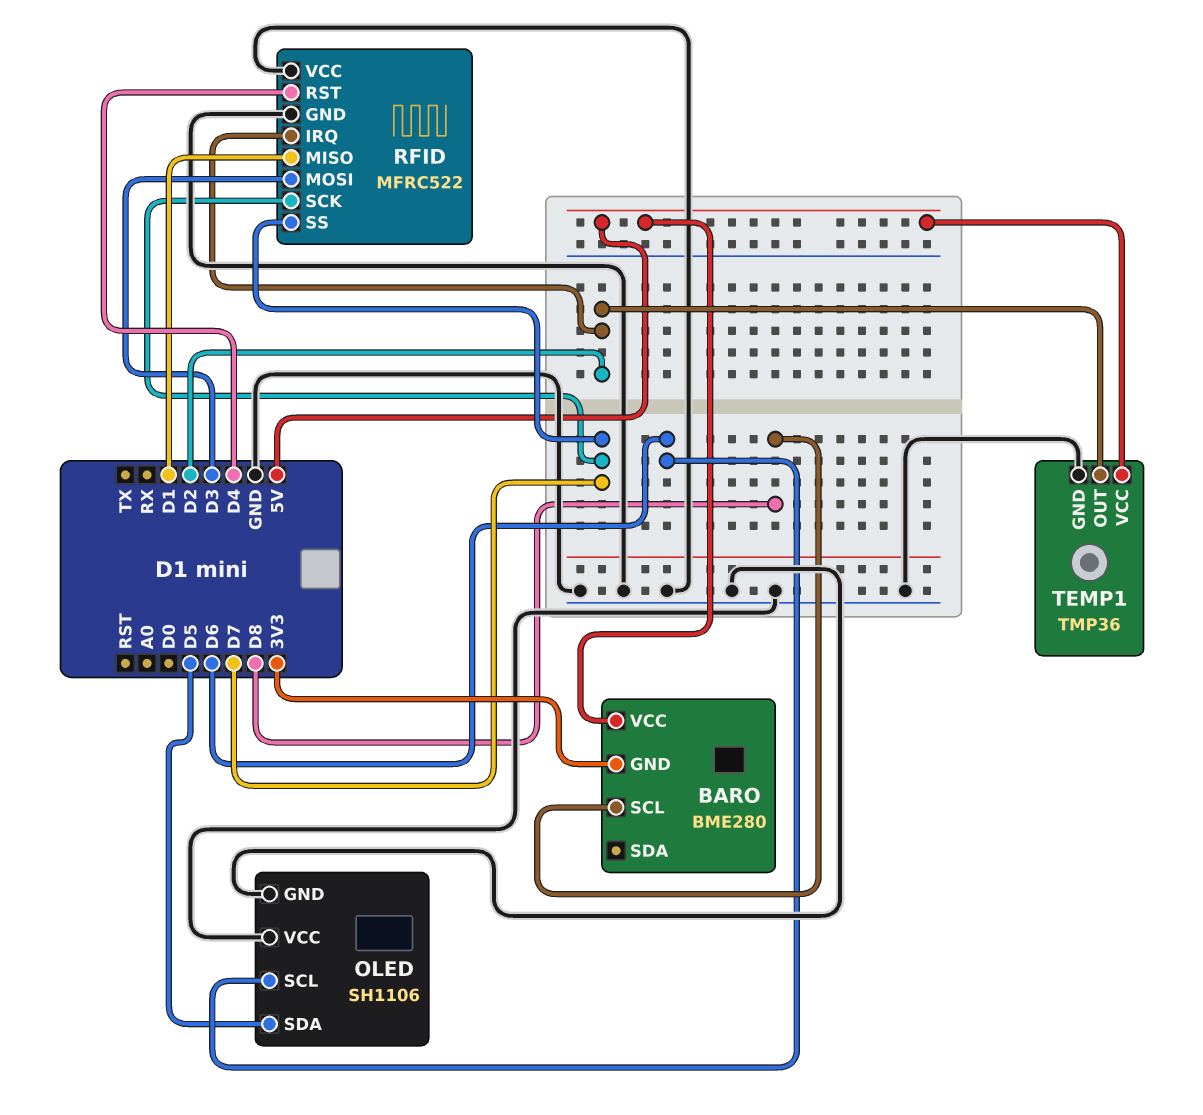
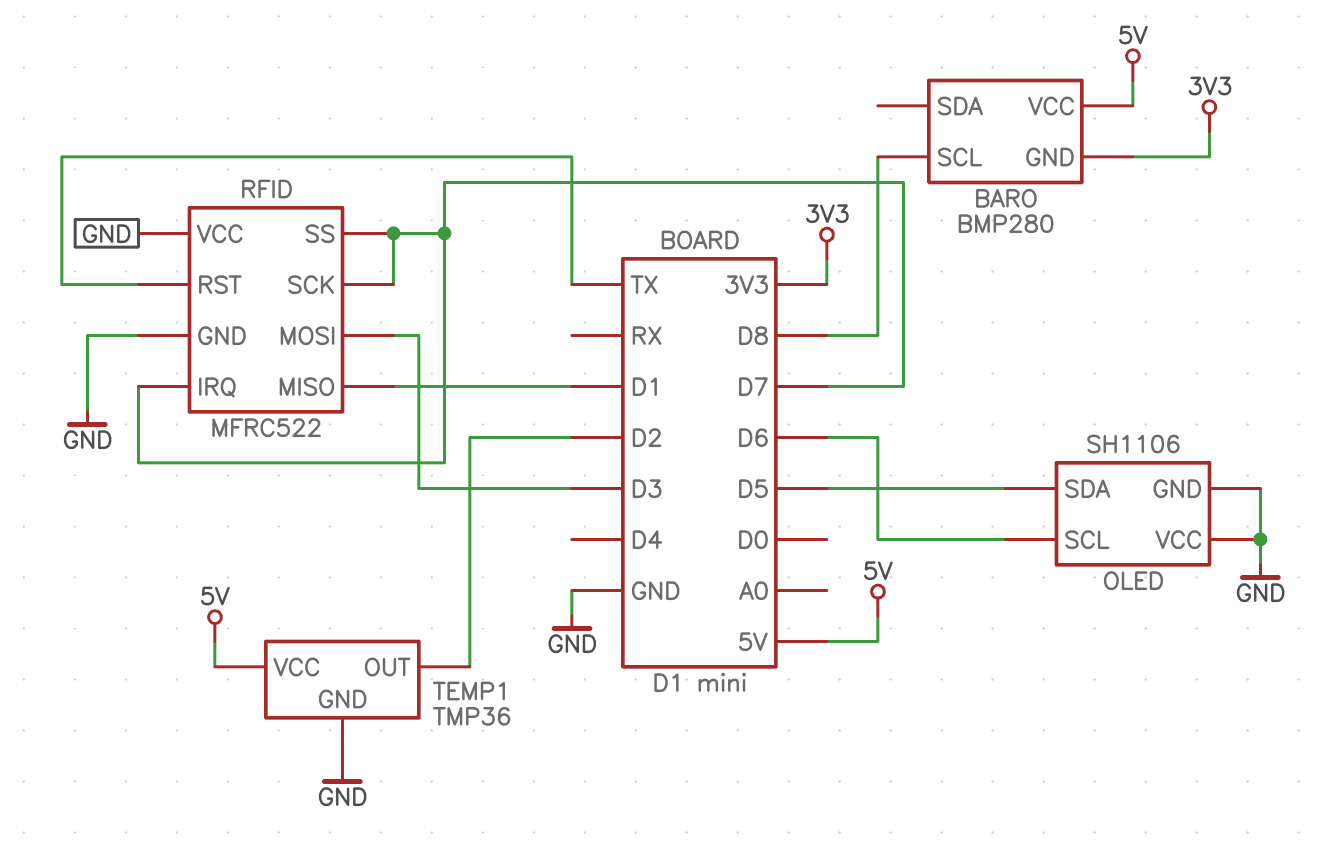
BARO: BME280 -> BMP280
RFID pin IRQ: D2 -> D7
RFID pin RST: D4 -> TX

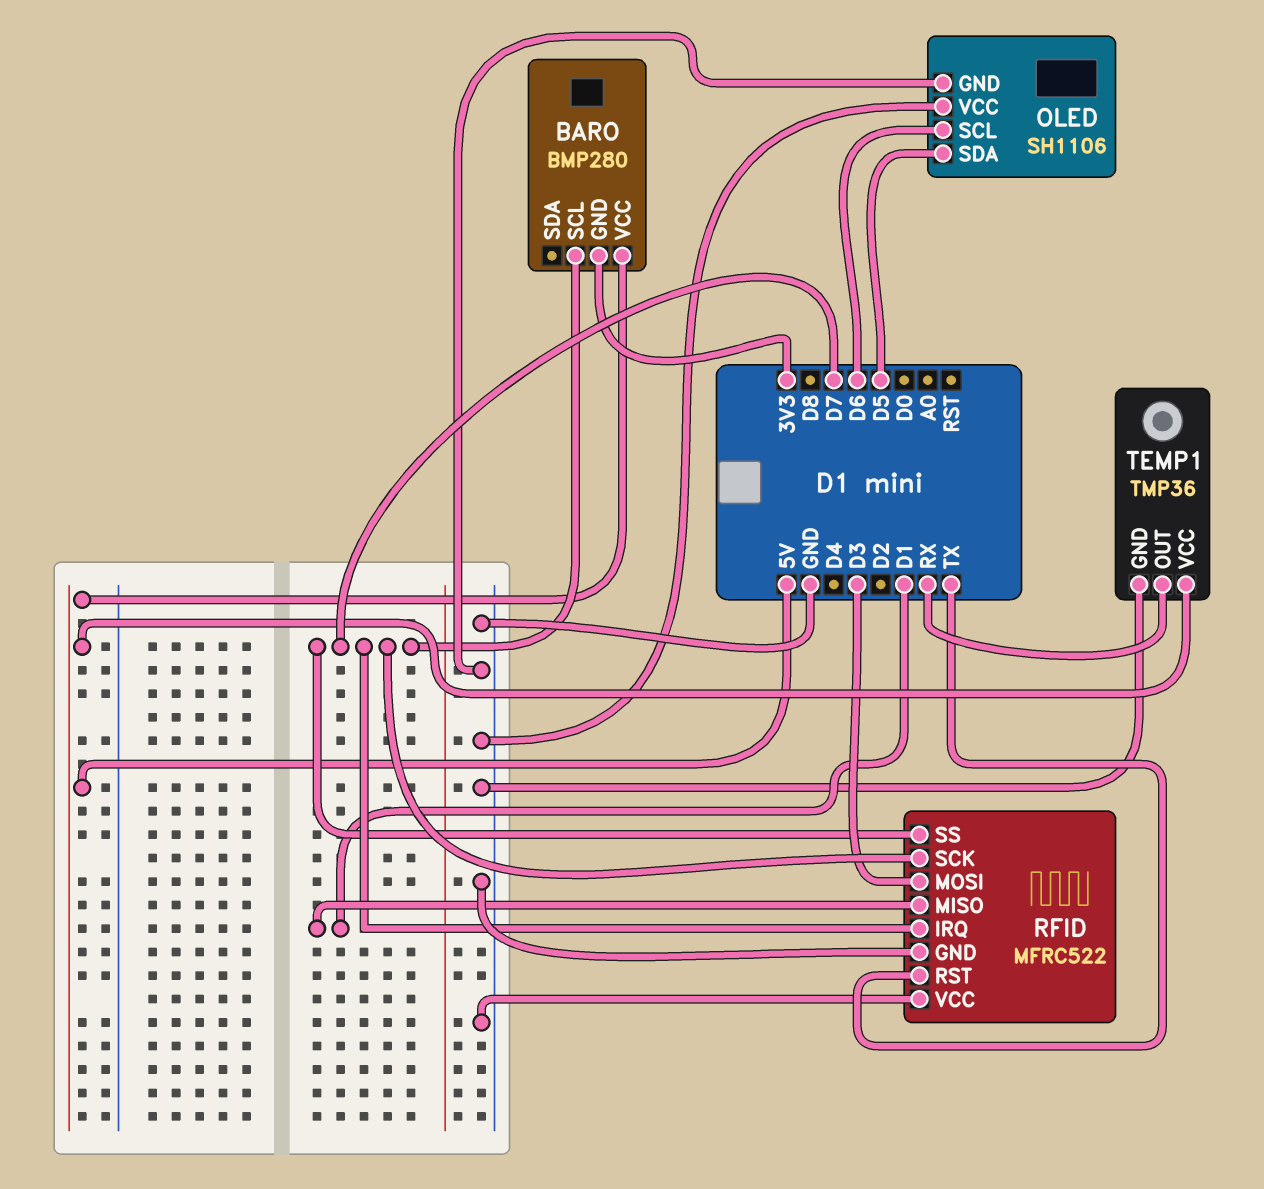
BARO pin SCL: D8 -> D7
TEMP1 pin OUT: D2 -> RX

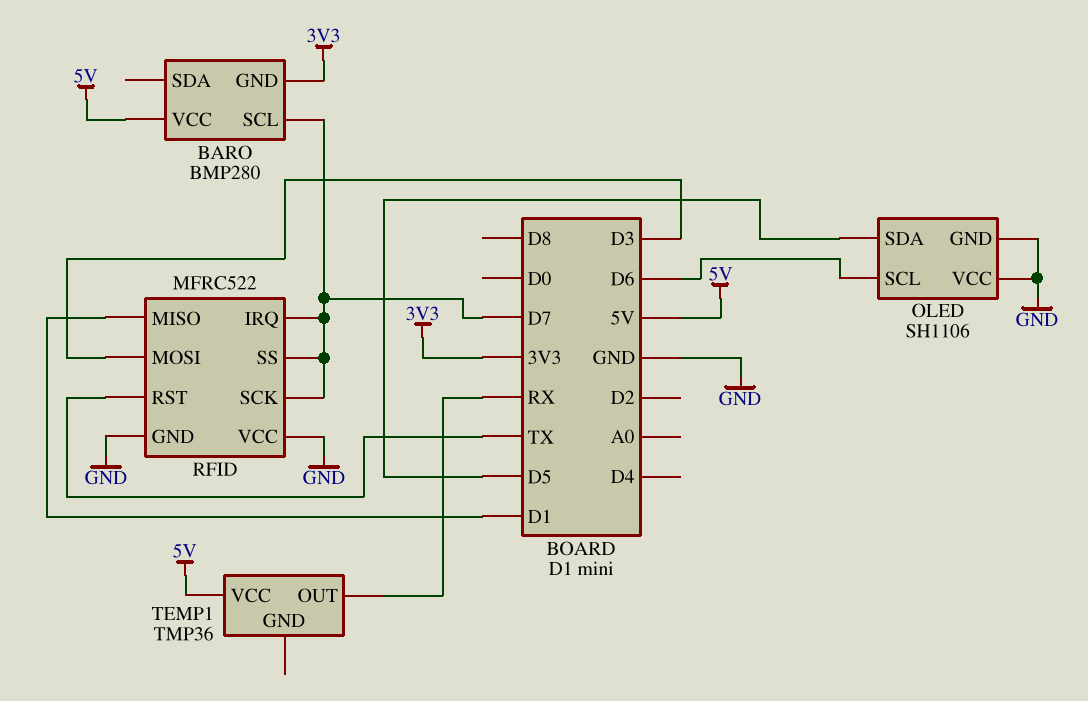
TEMP1 pin GND: GND -> none

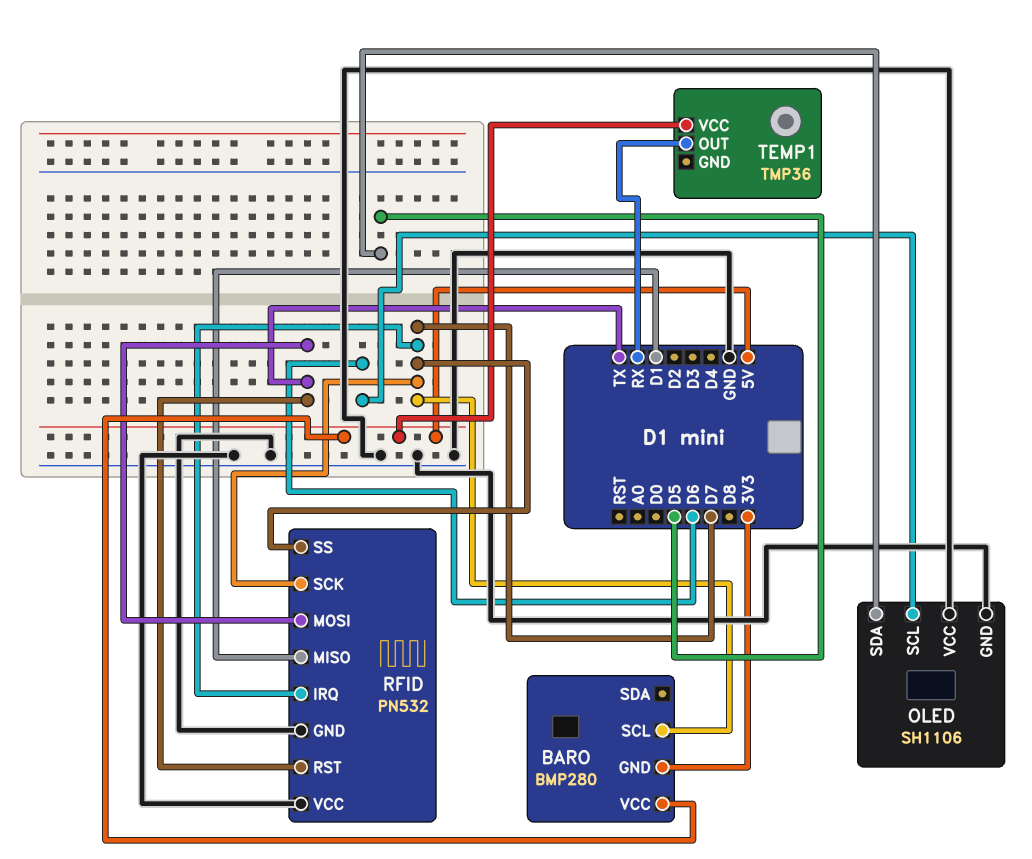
RFID: MFRC522 -> PN532
RFID pin MOSI: D3 -> TX

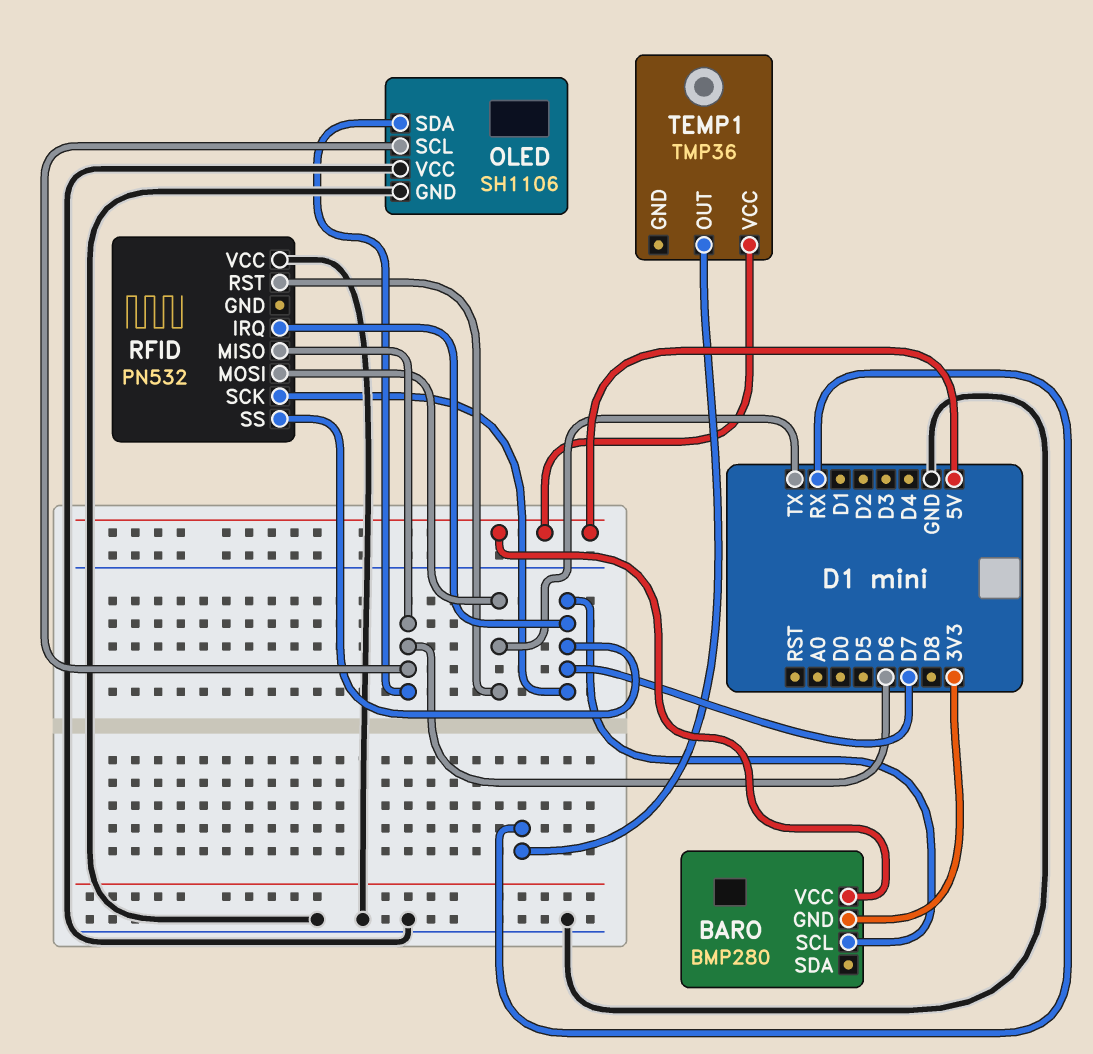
OLED pin SDA: D5 -> D6
RFID pin GND: GND -> none
RFID pin MISO: D1 -> D6

